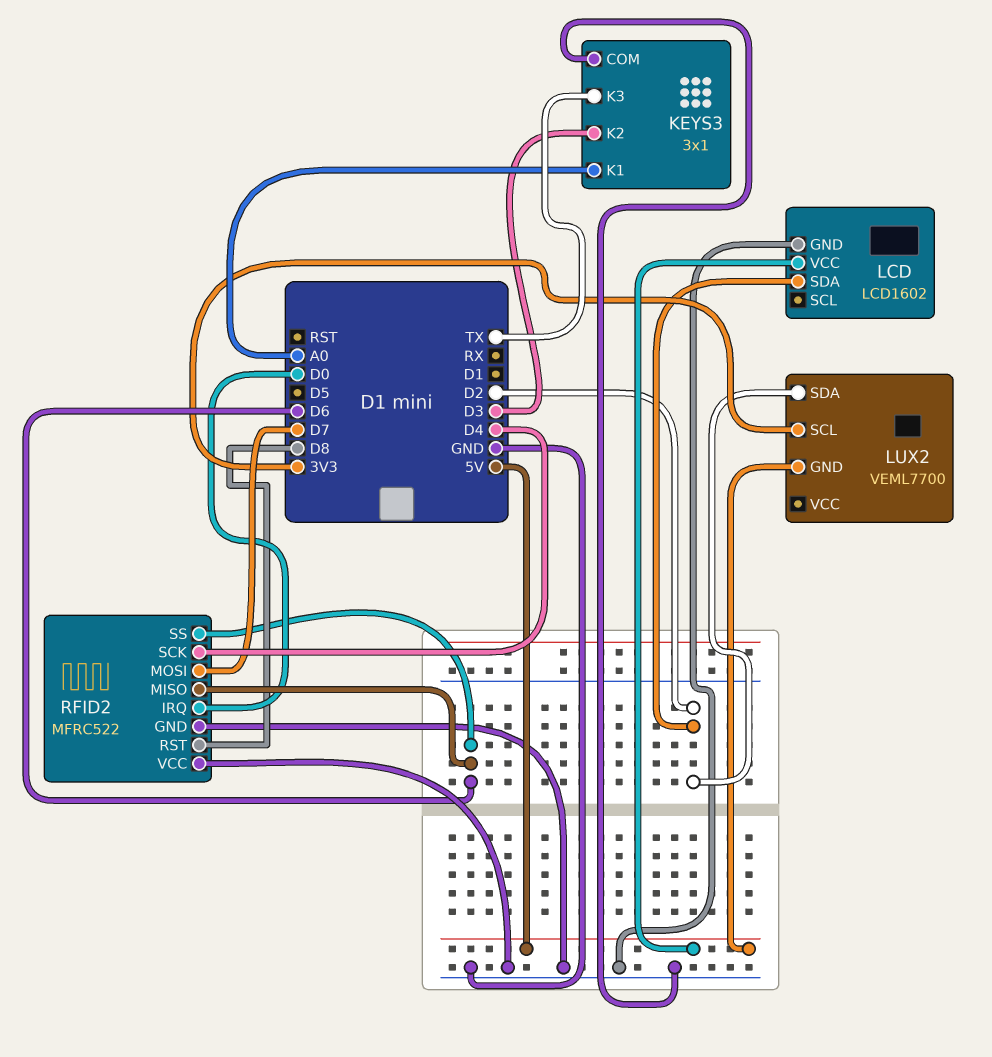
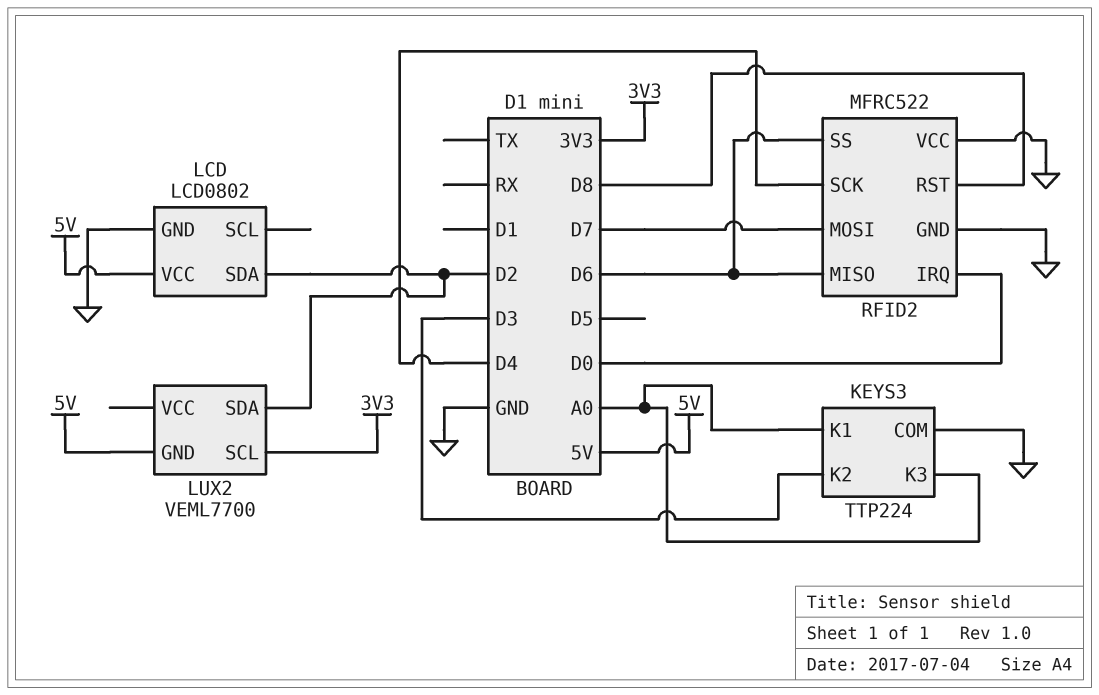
KEYS3: 3x1 -> TTP224
KEYS3 pin K3: TX -> A0
LCD: LCD1602 -> LCD0802

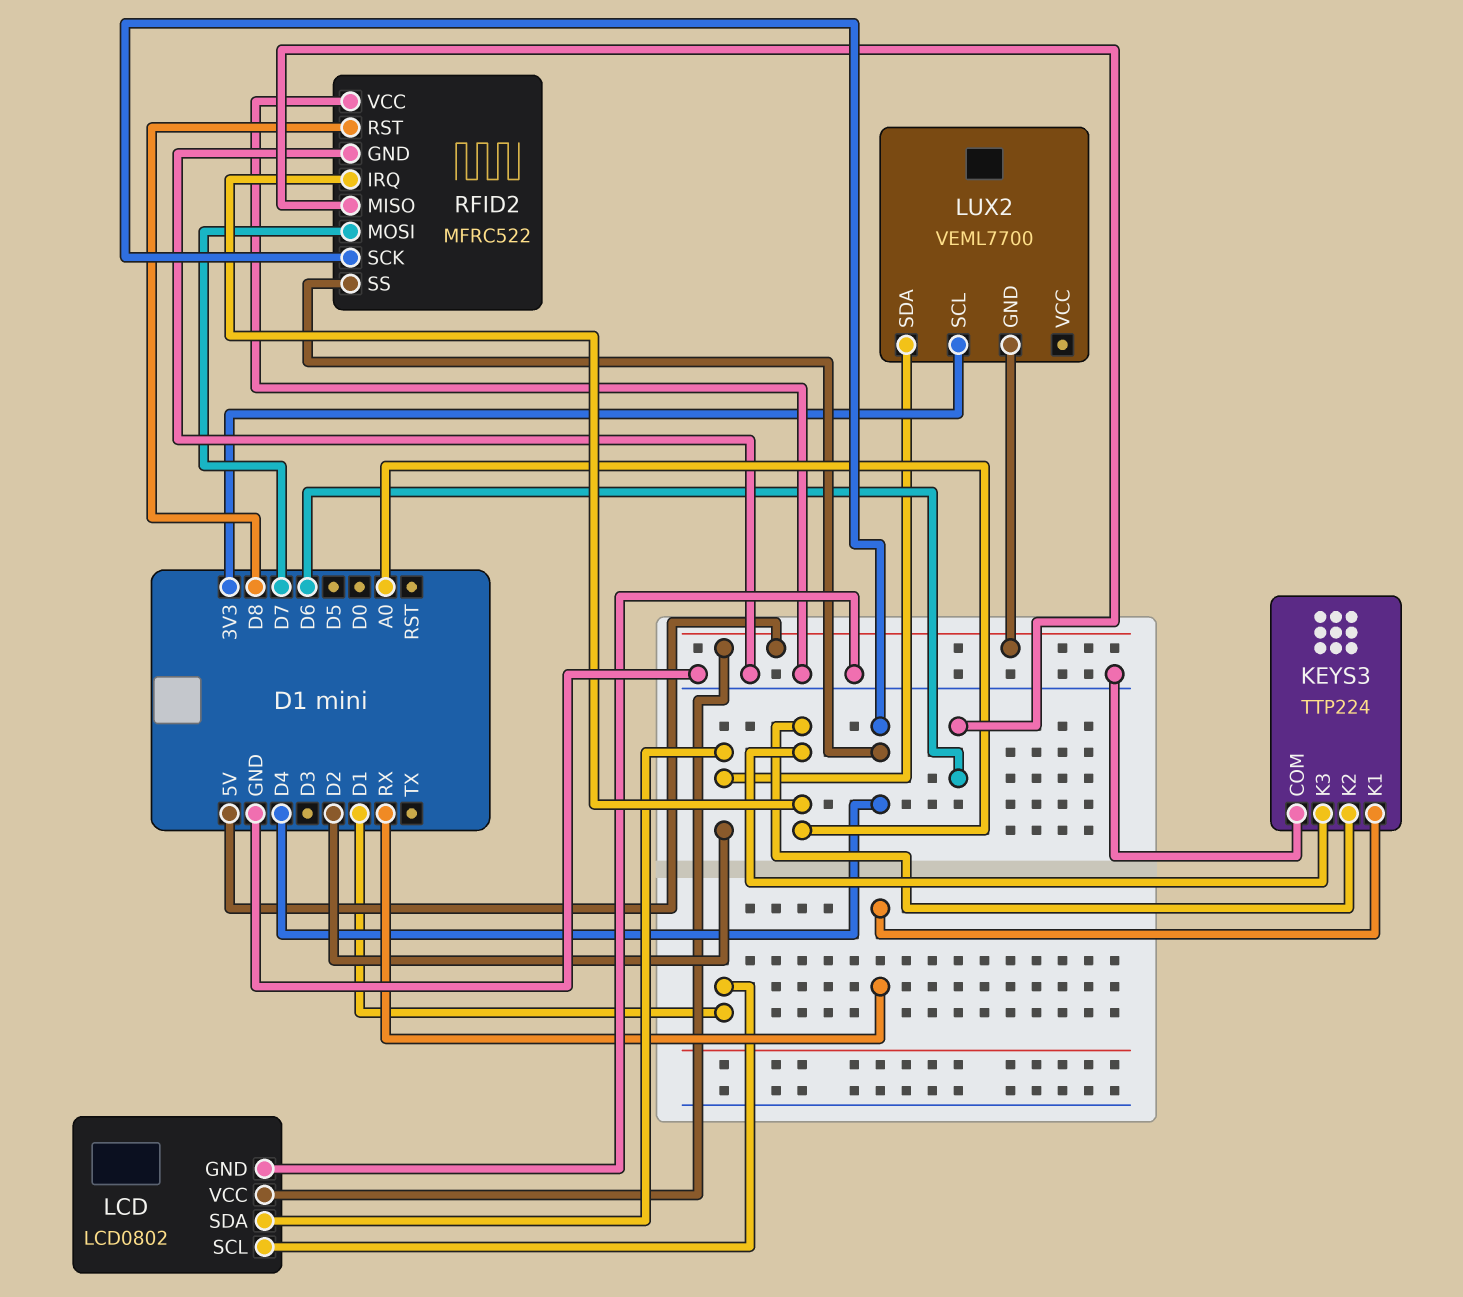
KEYS3 pin K1: A0 -> RX
KEYS3 pin K2: D3 -> A0
LCD pin SCL: none -> D1
RFID2 pin IRQ: D0 -> A0
RFID2 pin SS: D6 -> D4

